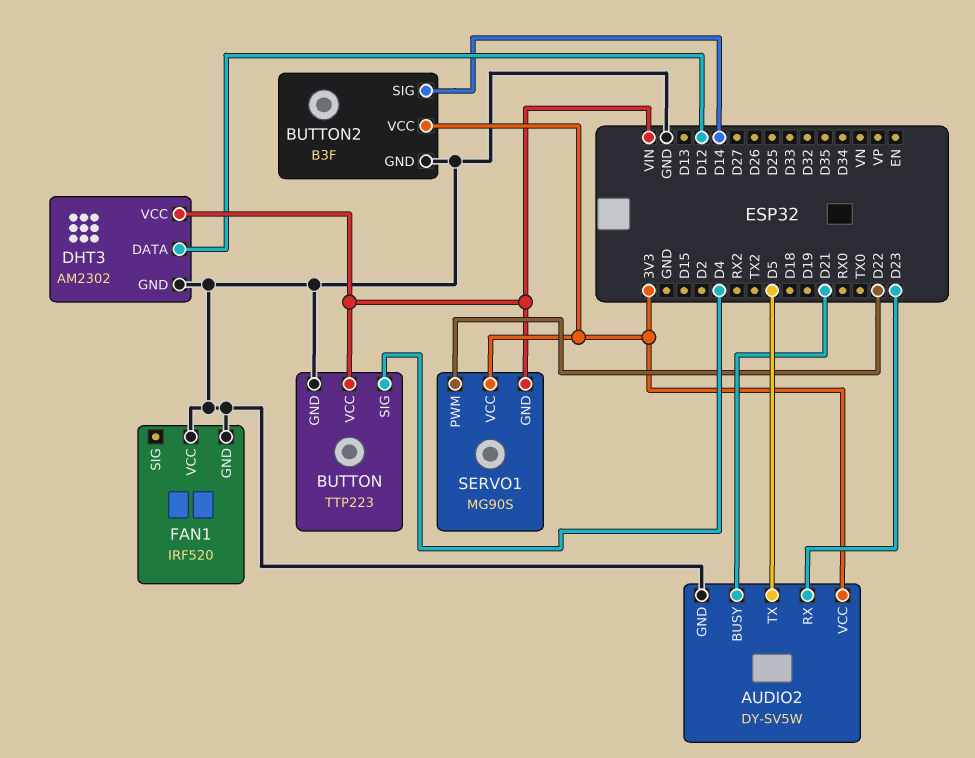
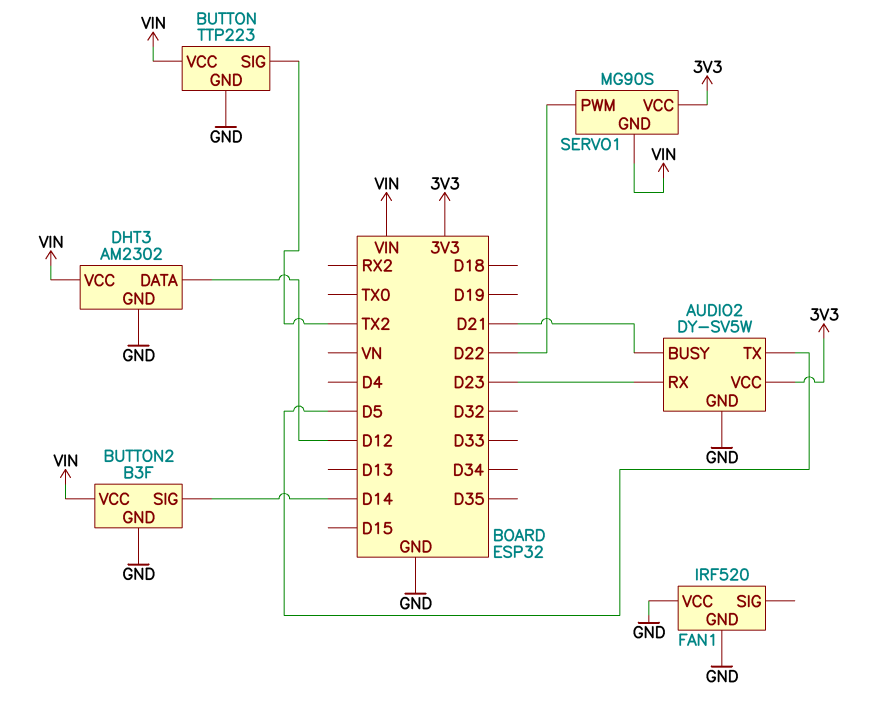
BUTTON pin SIG: D4 -> TX2
BUTTON2 pin VCC: 3V3 -> VIN

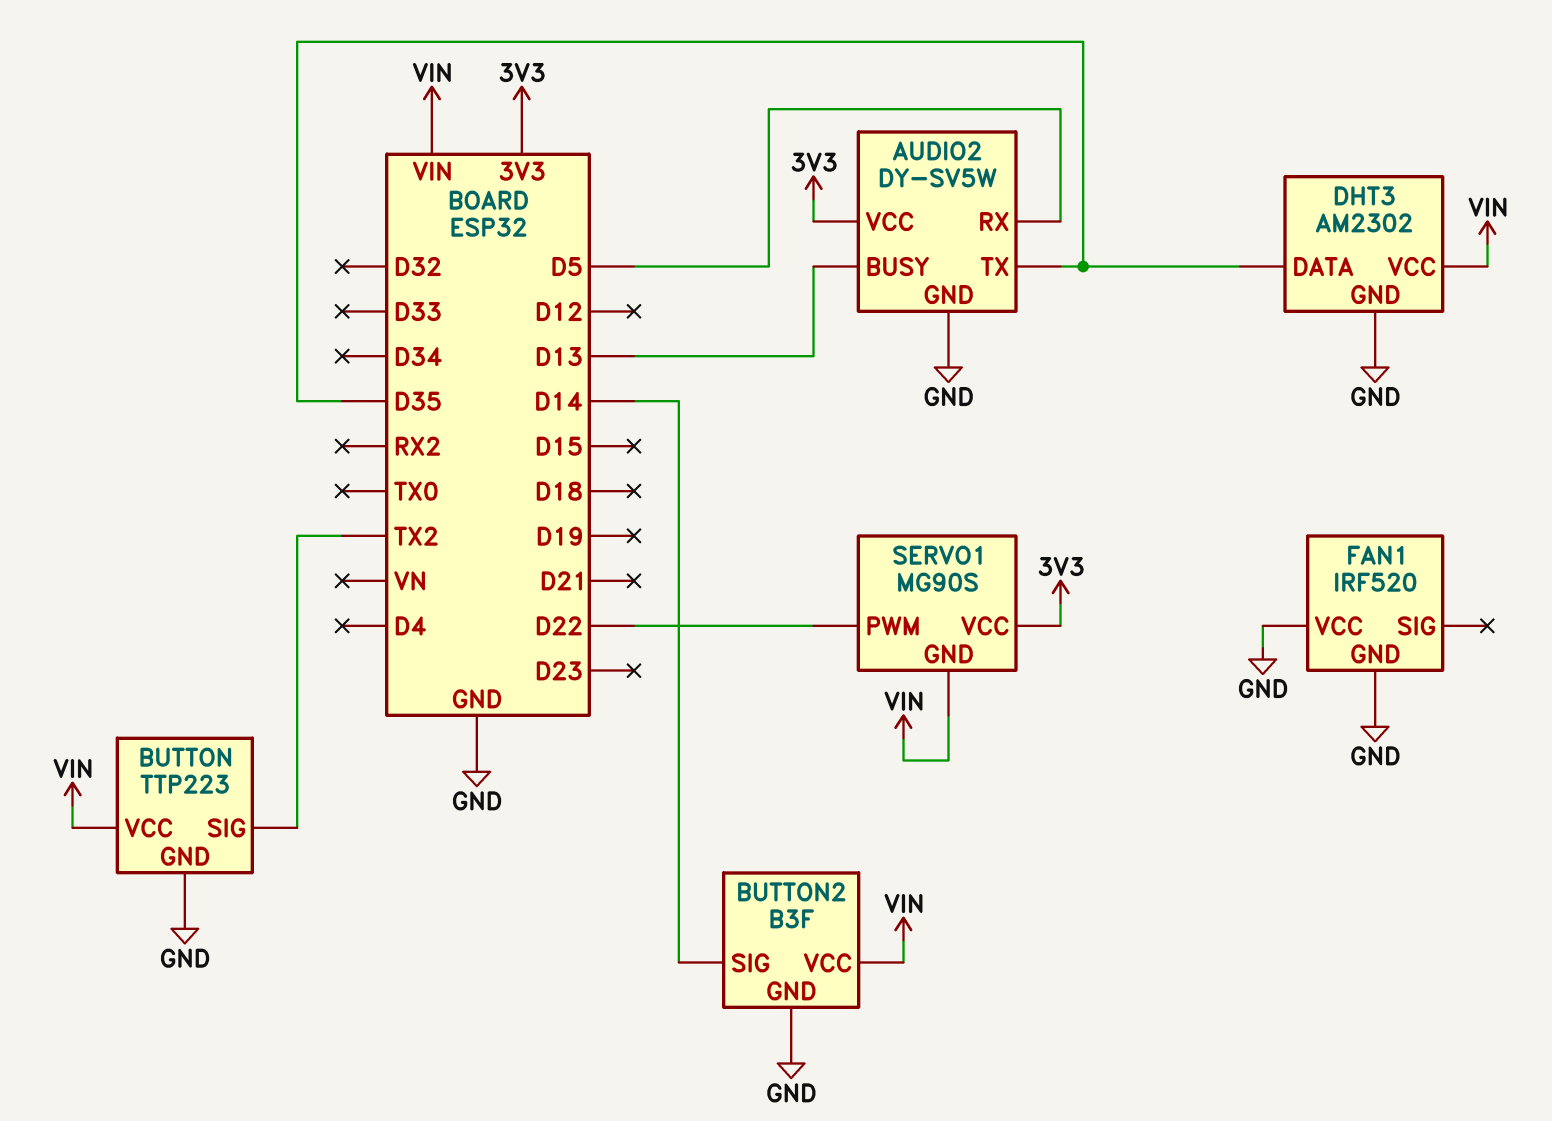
AUDIO2 pin BUSY: D21 -> D13
AUDIO2 pin RX: D23 -> D5
AUDIO2 pin TX: D5 -> D35
DHT3 pin DATA: D12 -> D35

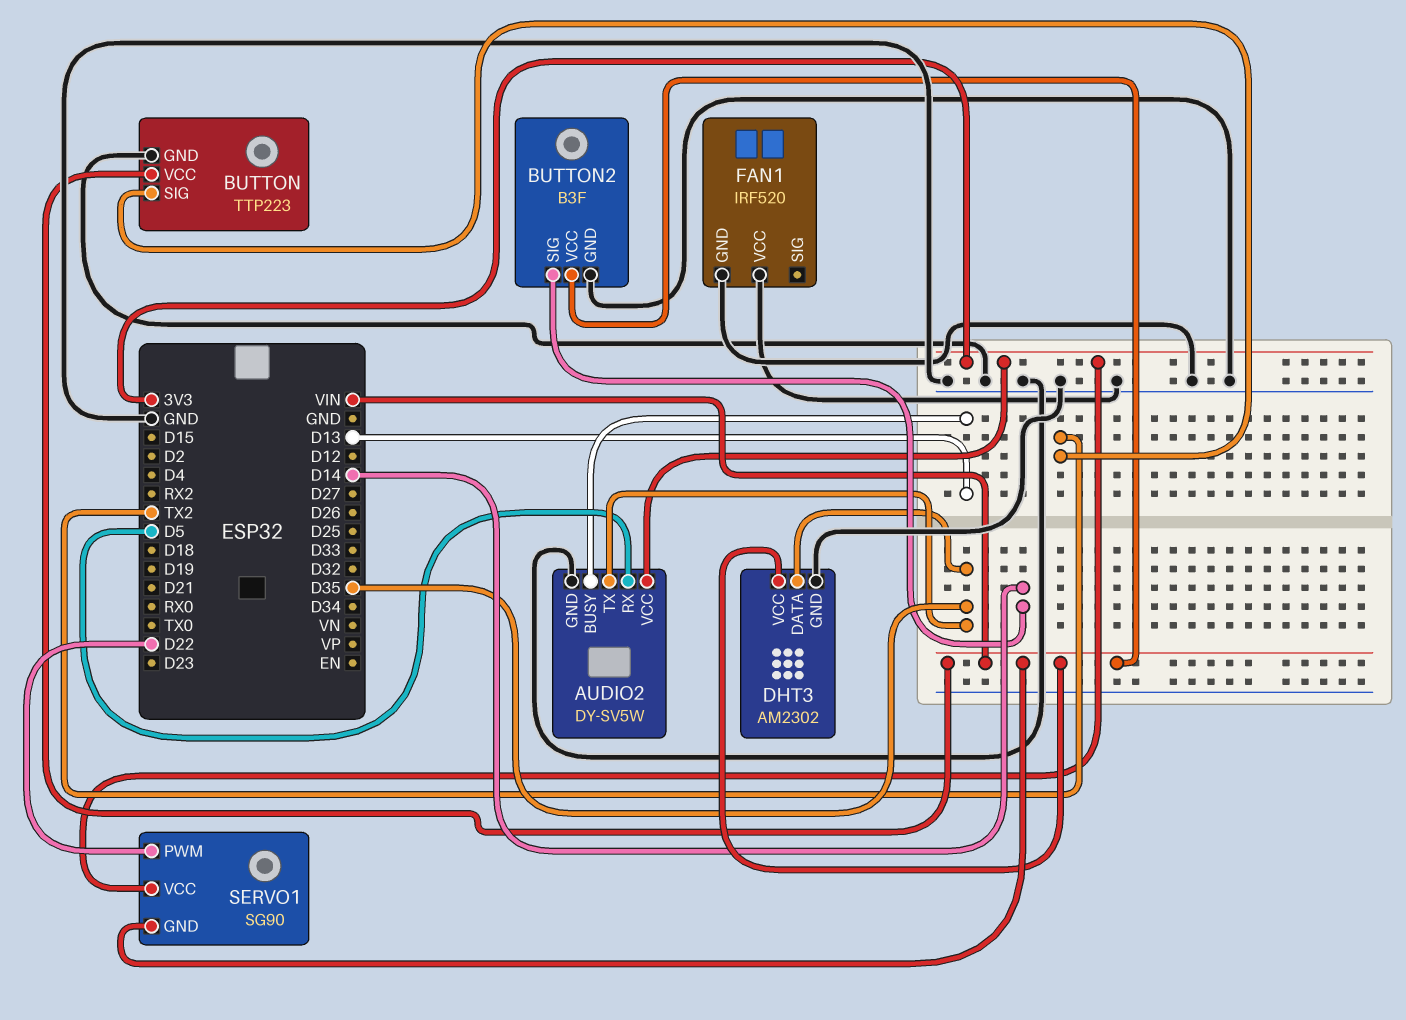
SERVO1: MG90S -> SG90

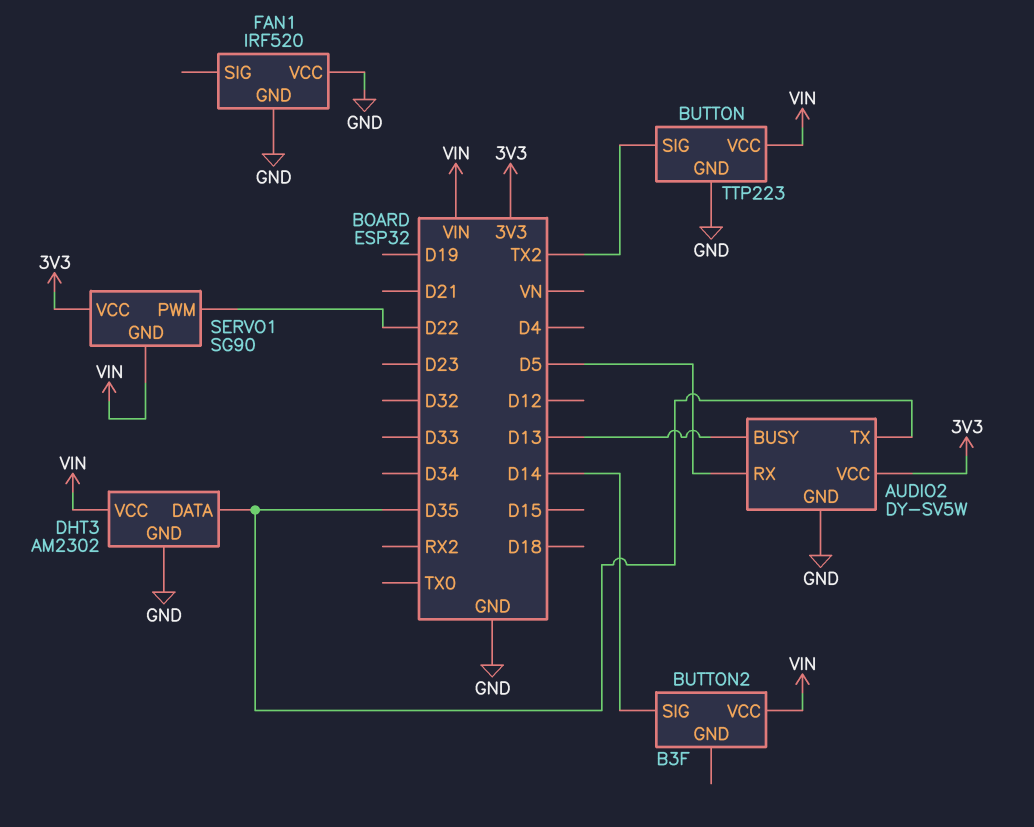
BUTTON2 pin GND: GND -> none

